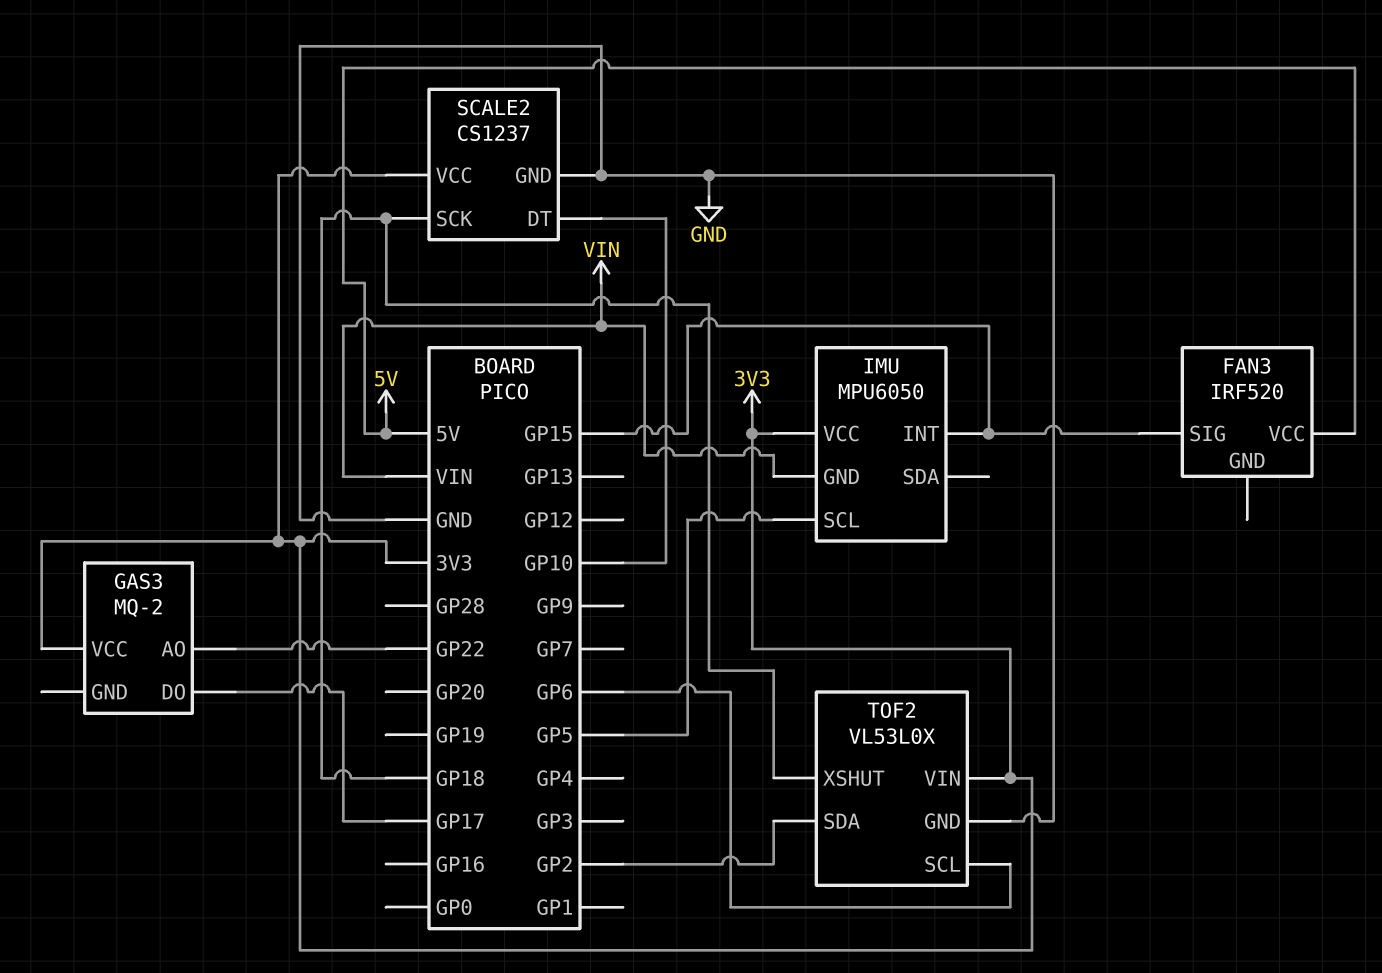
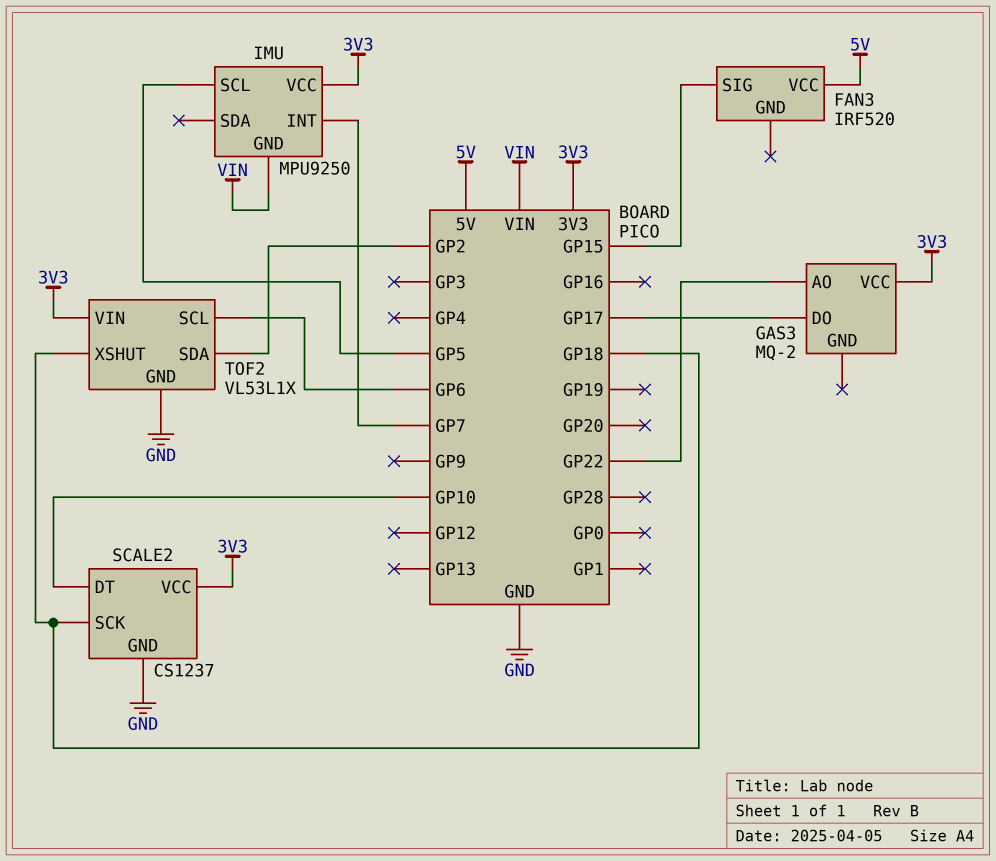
IMU: MPU6050 -> MPU9250
IMU pin INT: GP15 -> GP7
TOF2: VL53L0X -> VL53L1X

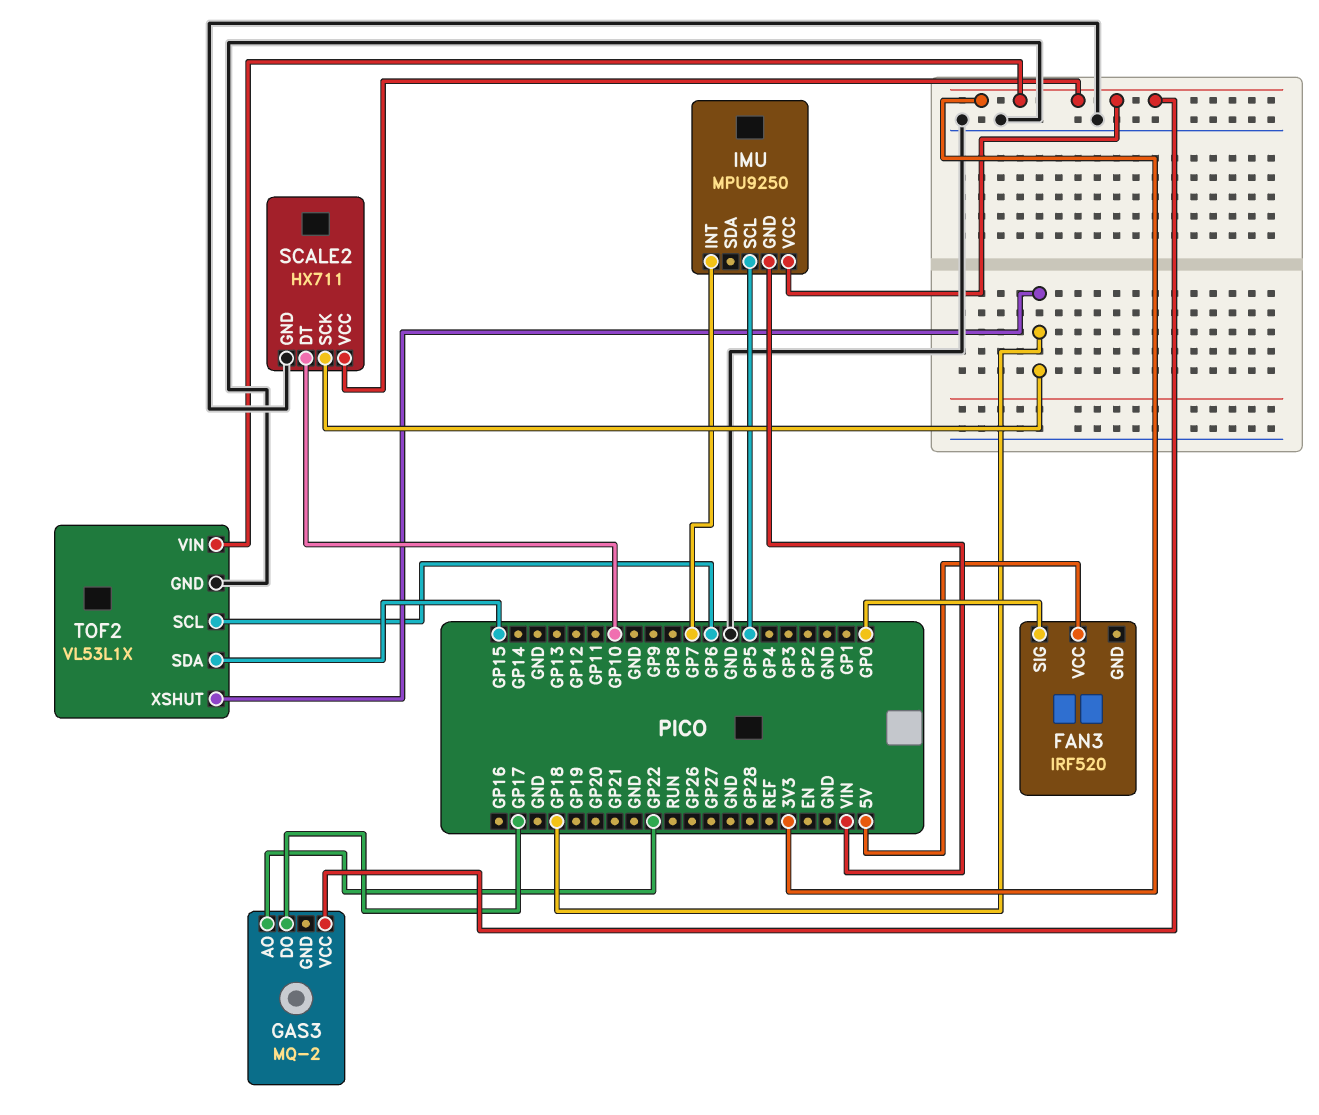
FAN3 pin SIG: GP15 -> GP0
SCALE2: CS1237 -> HX711
TOF2 pin SDA: GP2 -> GP15

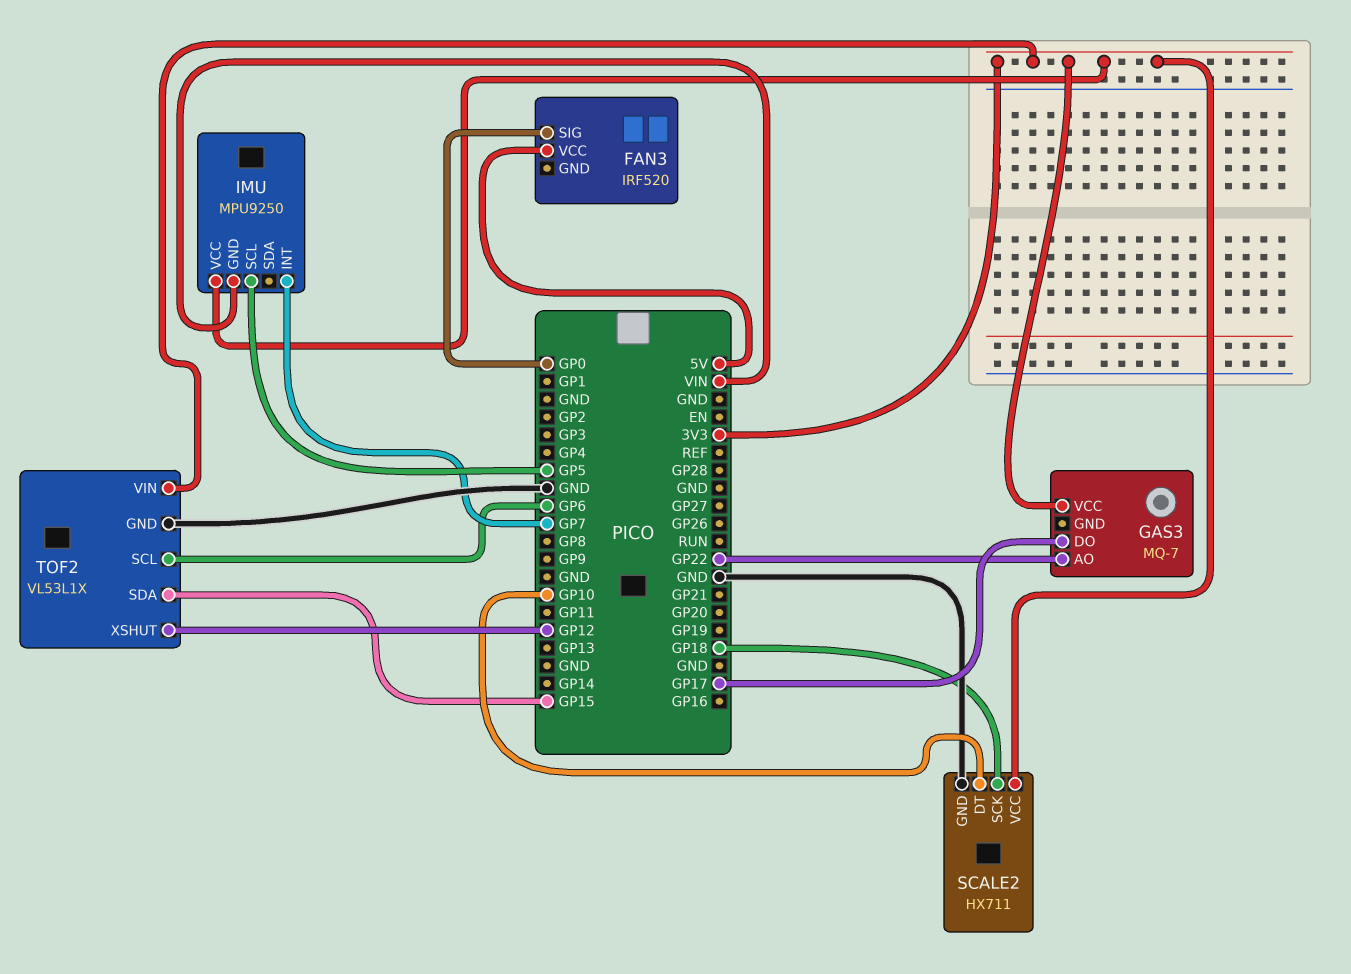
GAS3: MQ-2 -> MQ-7
TOF2 pin XSHUT: GP18 -> GP12

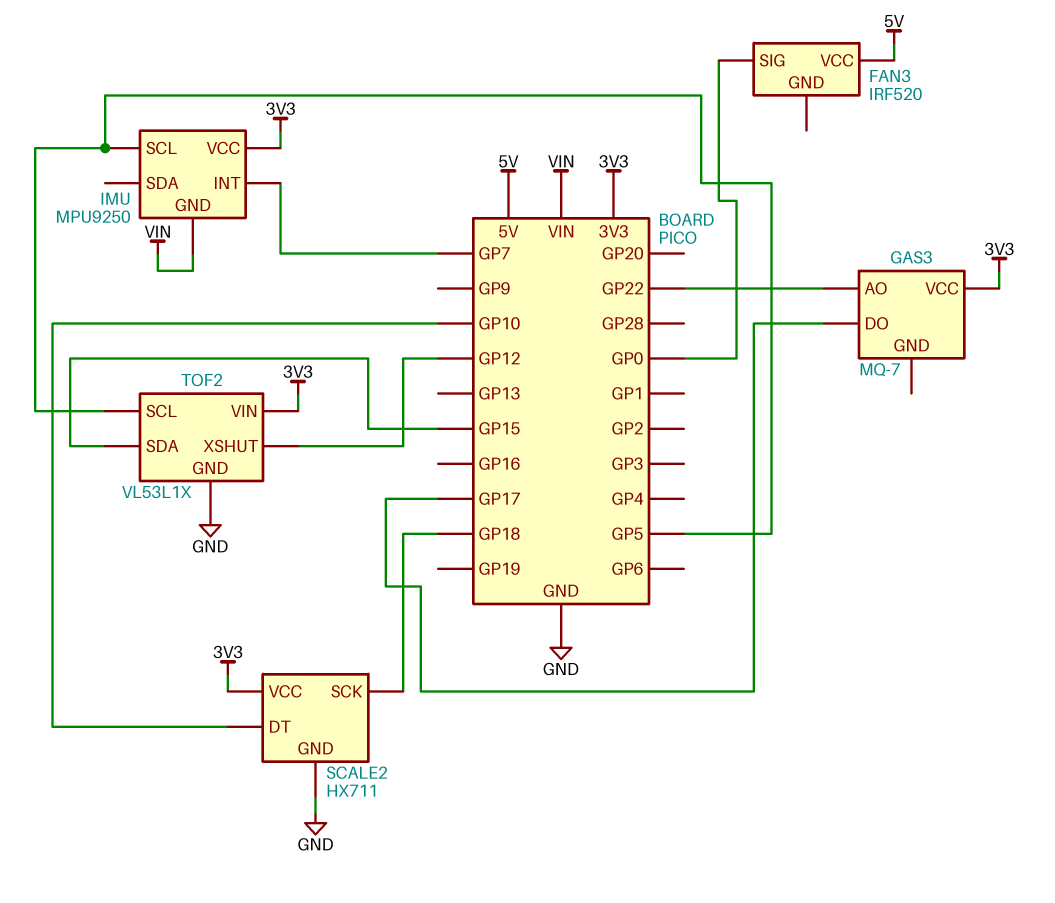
TOF2 pin SCL: GP6 -> GP5

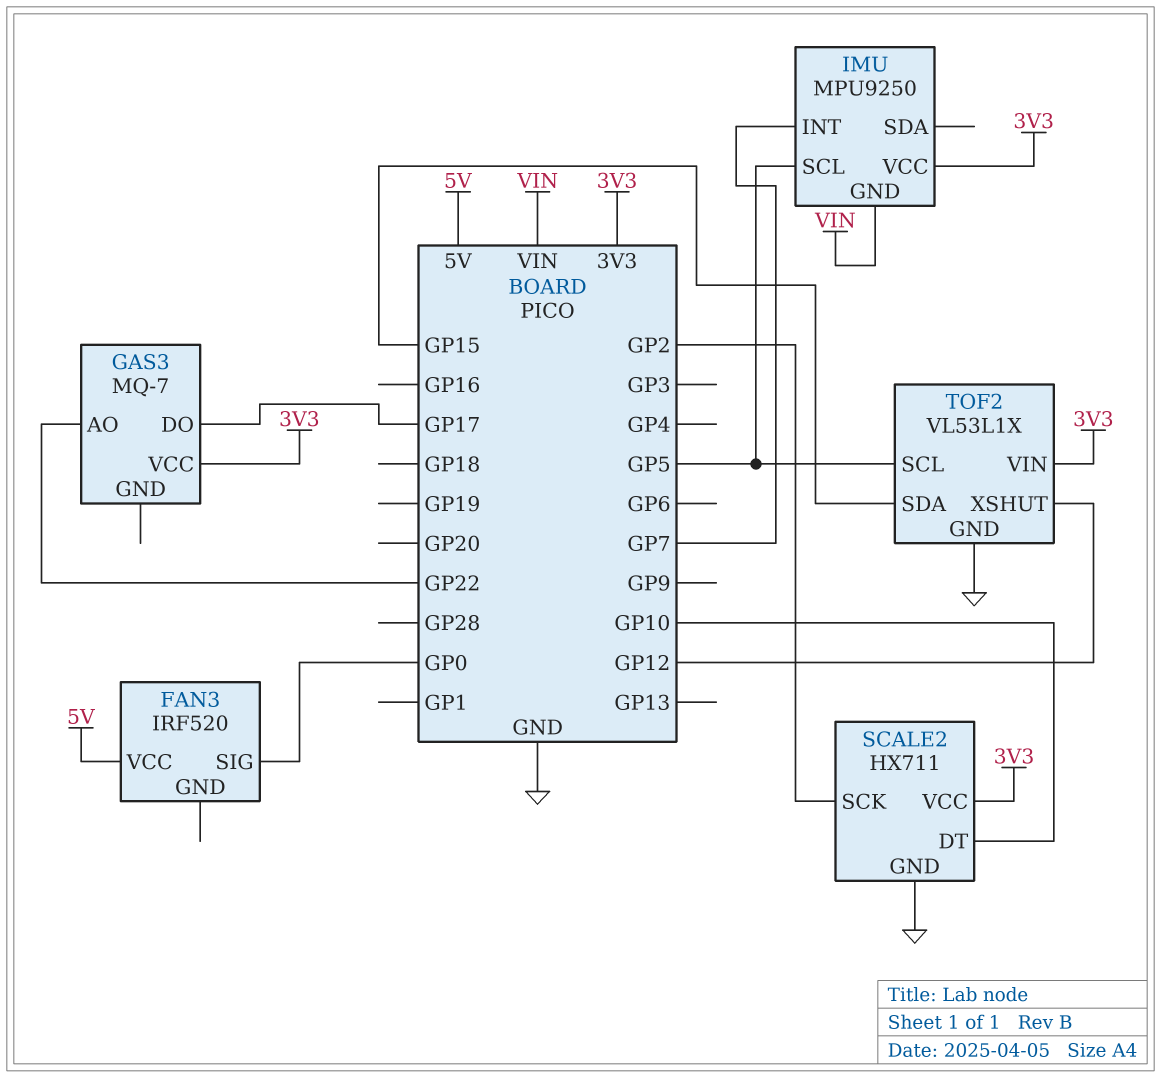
SCALE2 pin SCK: GP18 -> GP2

